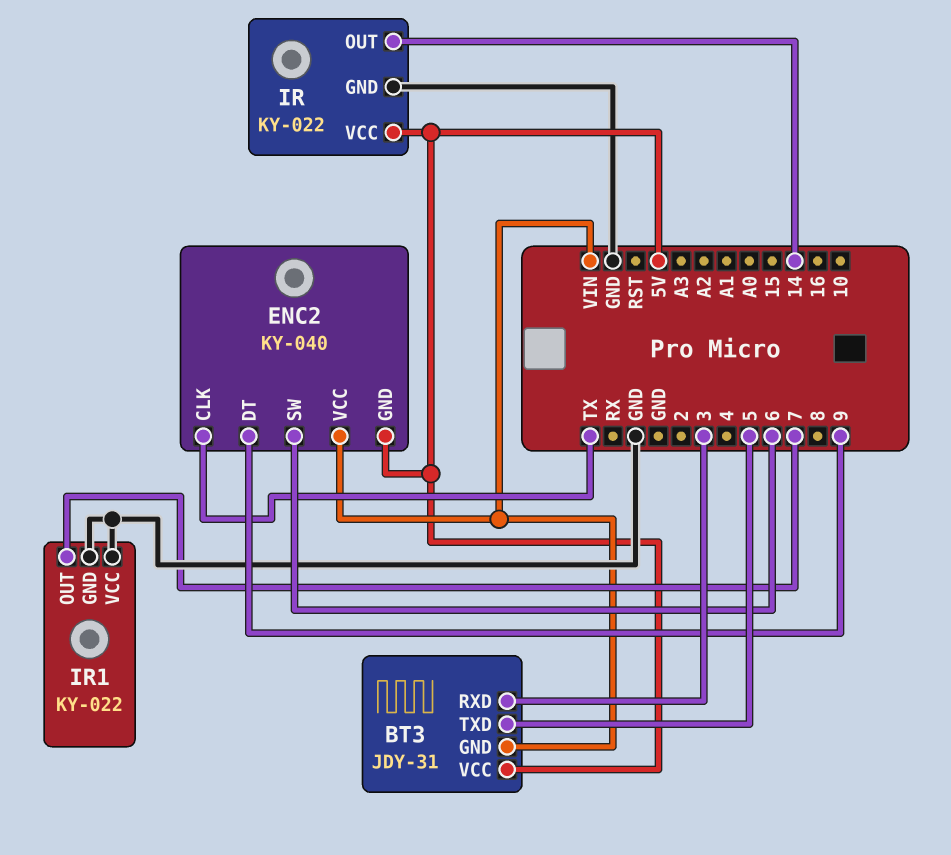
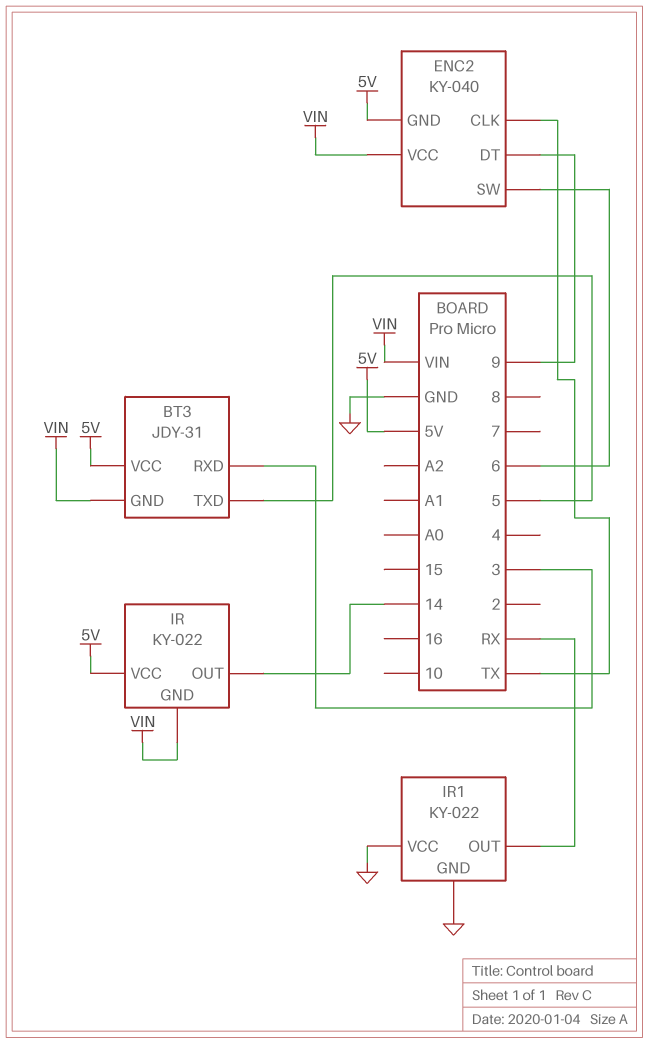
IR pin GND: GND -> VIN
IR1 pin OUT: 7 -> RX

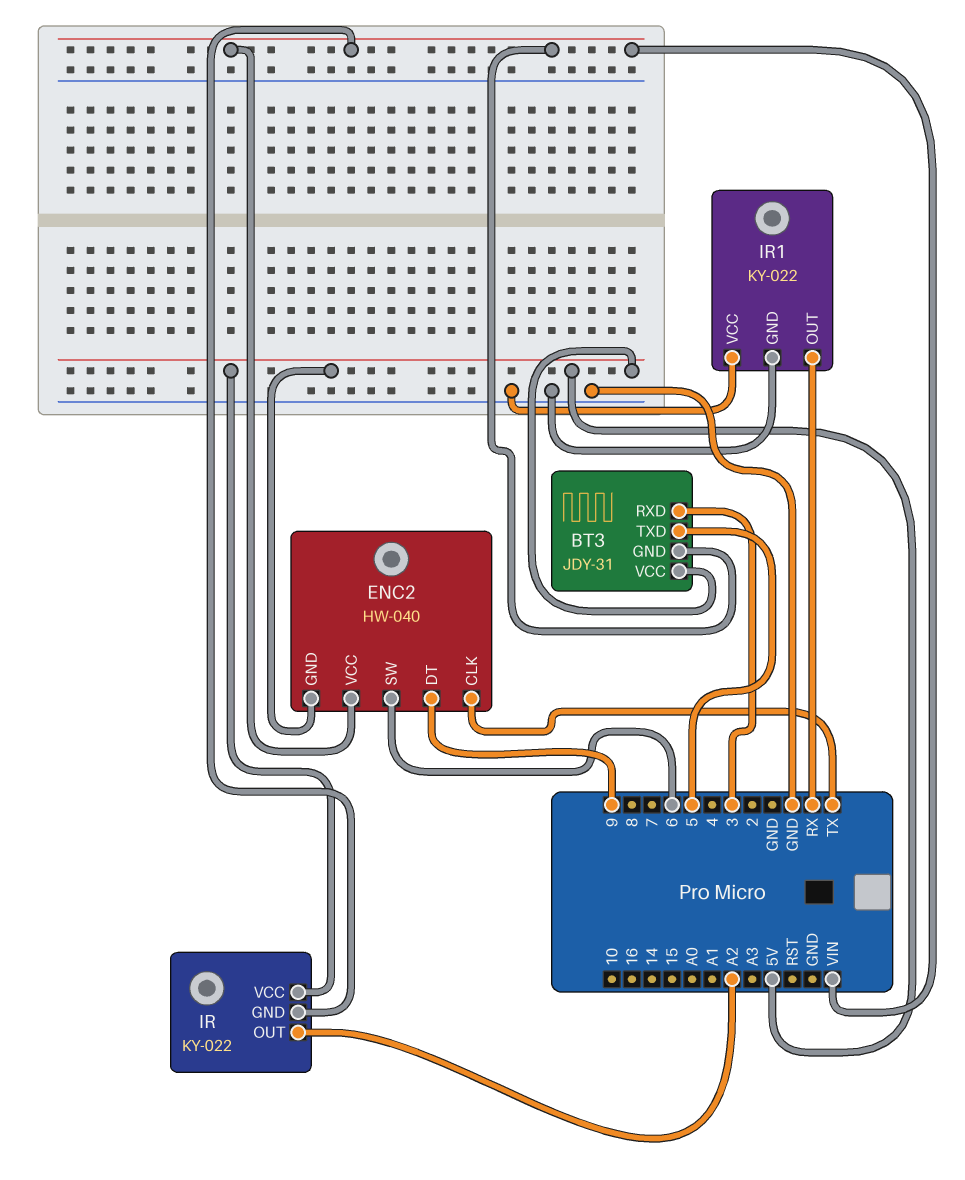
ENC2: KY-040 -> HW-040
IR pin OUT: 14 -> A2

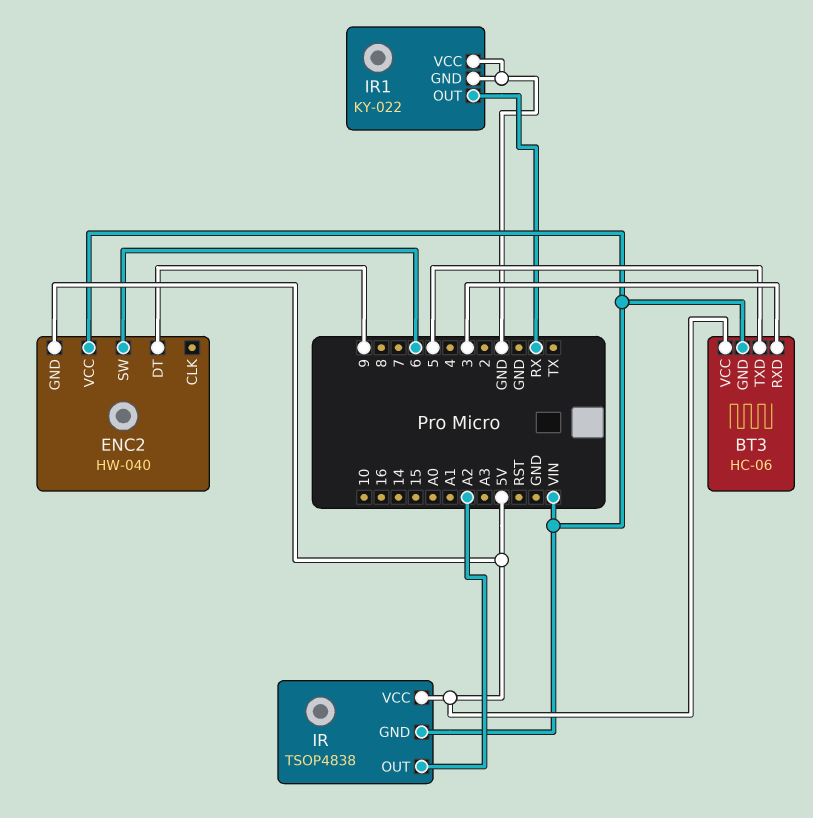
BT3: JDY-31 -> HC-06
ENC2 pin CLK: TX -> none
IR: KY-022 -> TSOP4838

